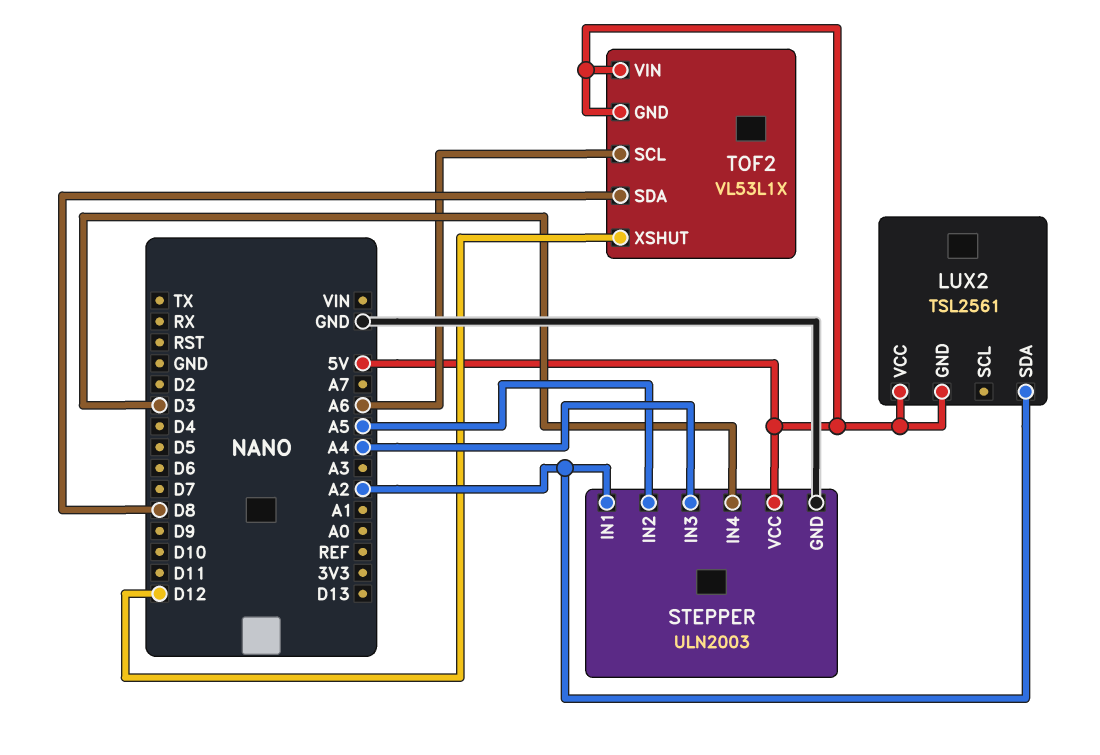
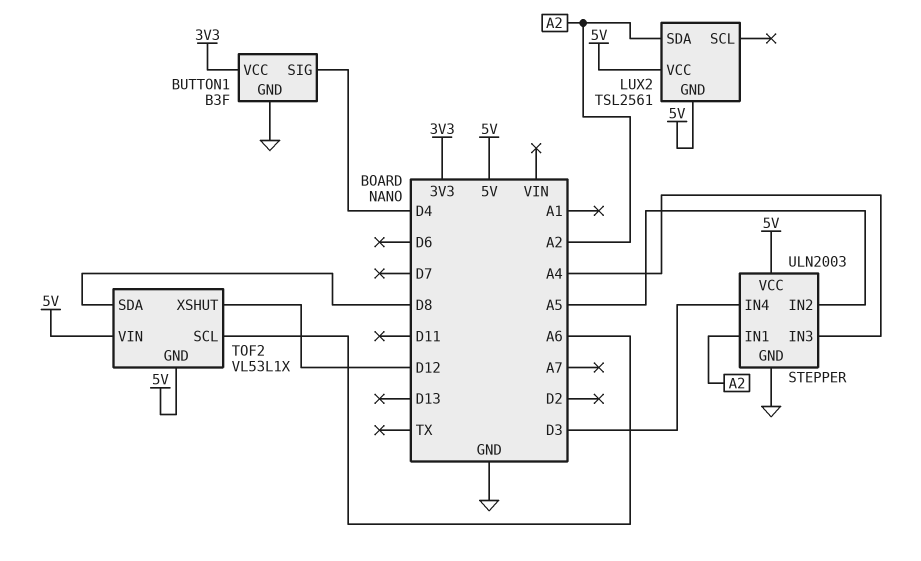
BUTTON1: none -> B3F
BUTTON1 pin GND: none -> GND
BUTTON1 pin SIG: none -> D4
BUTTON1 pin VCC: none -> 3V3

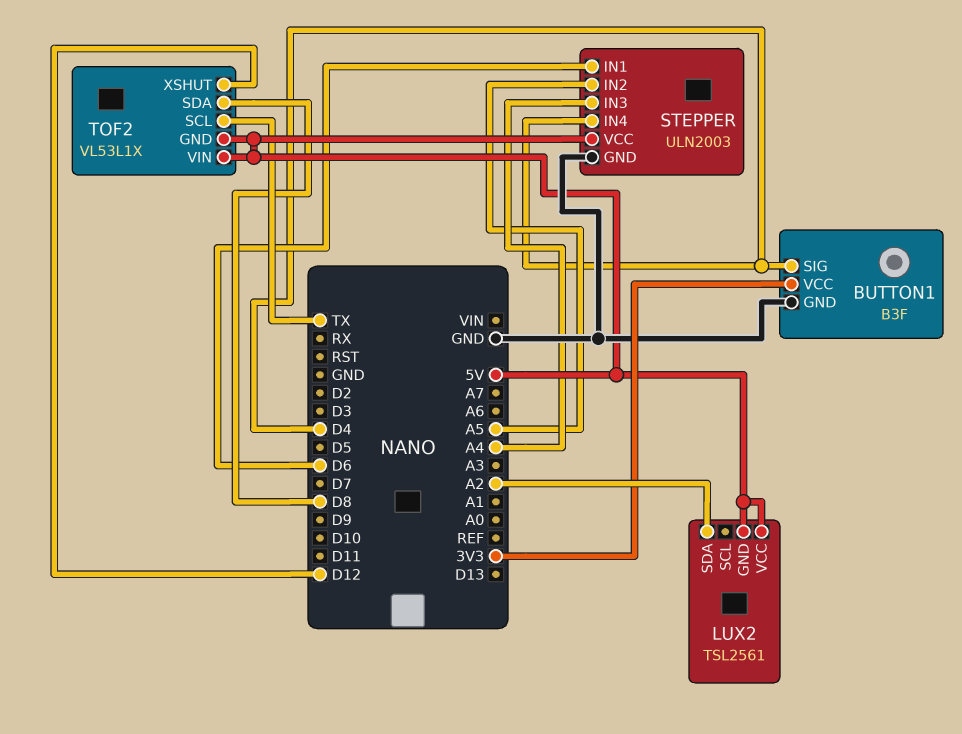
STEPPER pin IN1: A2 -> D6
STEPPER pin IN4: D3 -> D4
TOF2 pin SCL: A6 -> TX

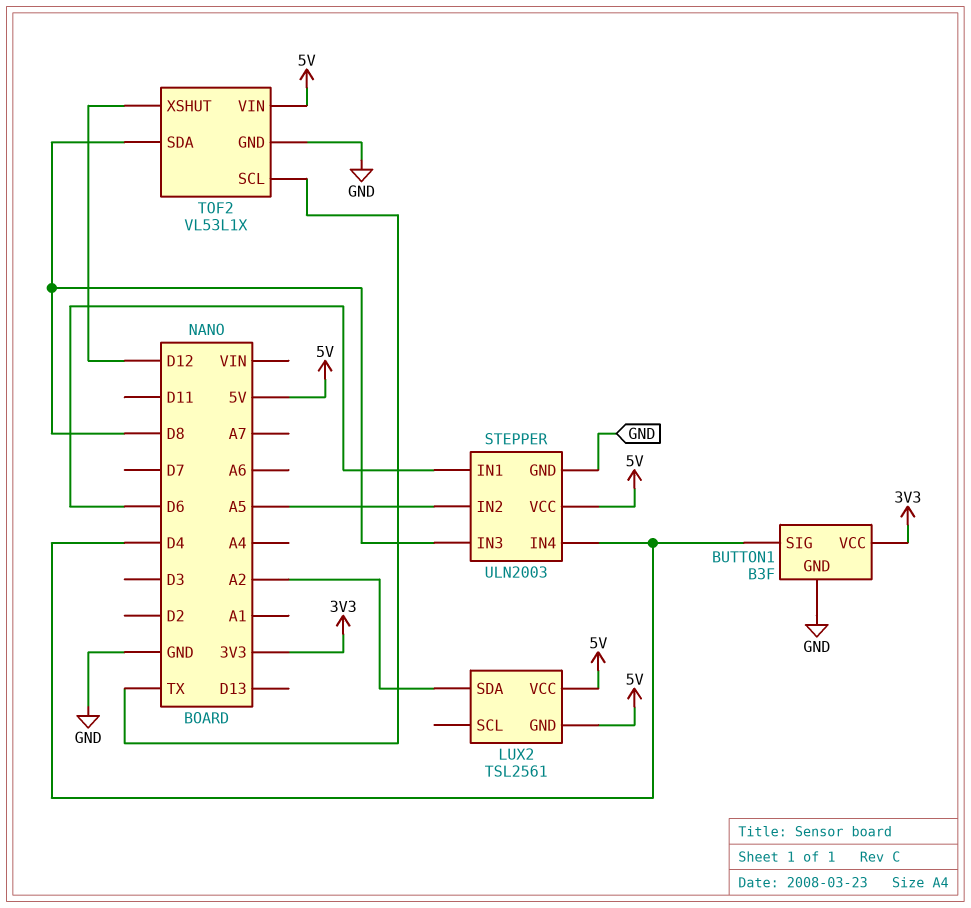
STEPPER pin IN3: A4 -> D8
TOF2 pin GND: 5V -> GND

